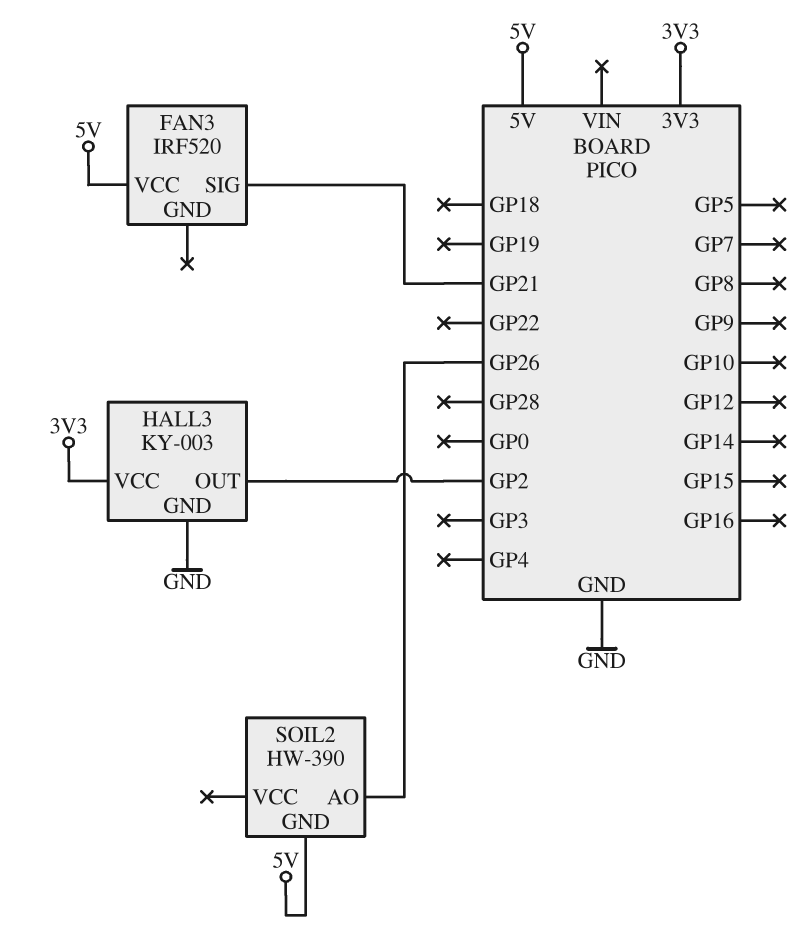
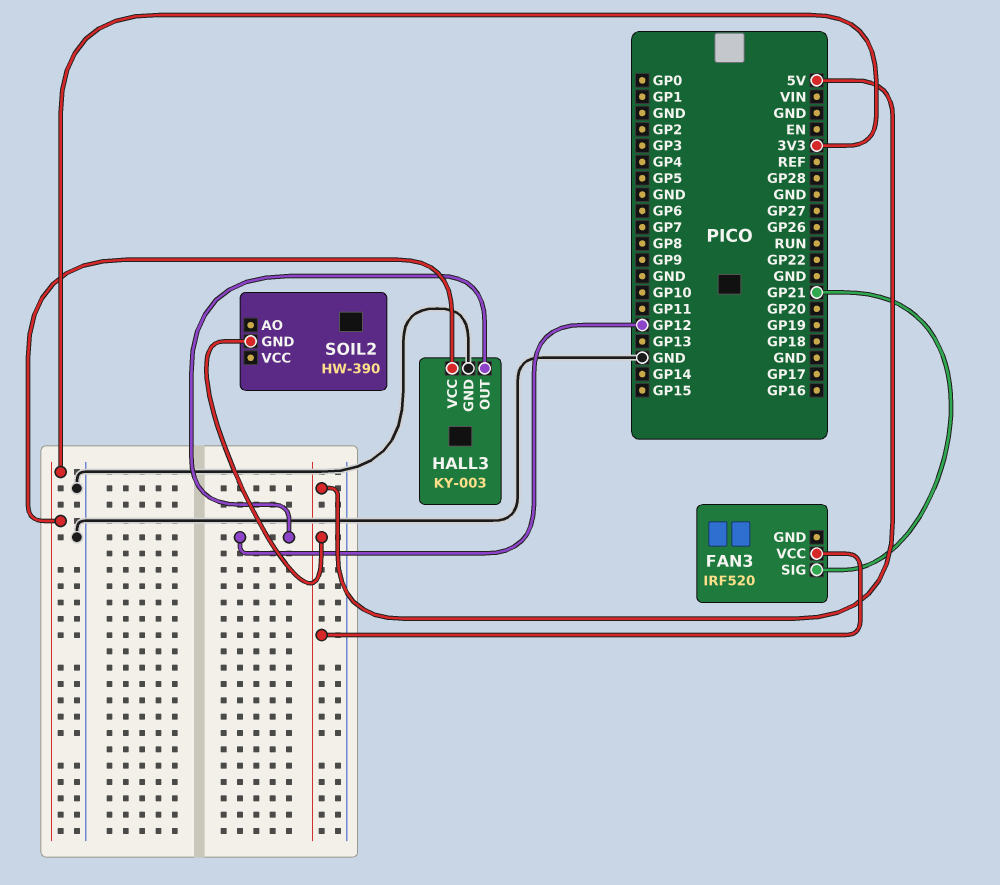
HALL3 pin OUT: GP2 -> GP12
SOIL2 pin AO: GP26 -> none

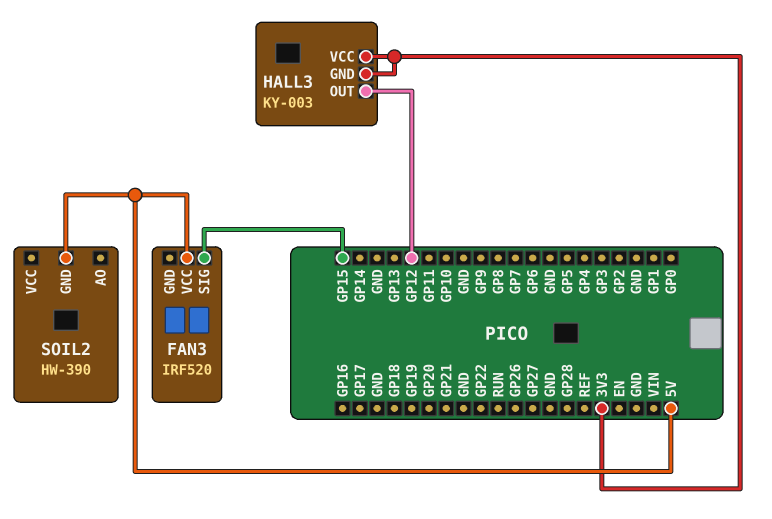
FAN3 pin SIG: GP21 -> GP15
HALL3 pin GND: GND -> 3V3

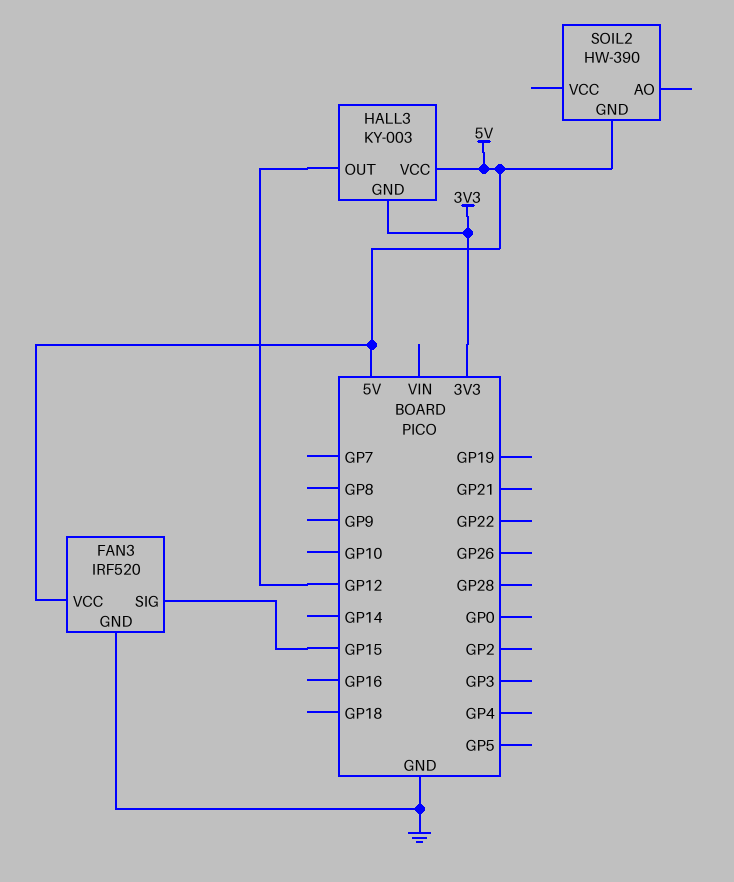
FAN3 pin GND: none -> GND
HALL3 pin VCC: 3V3 -> 5V

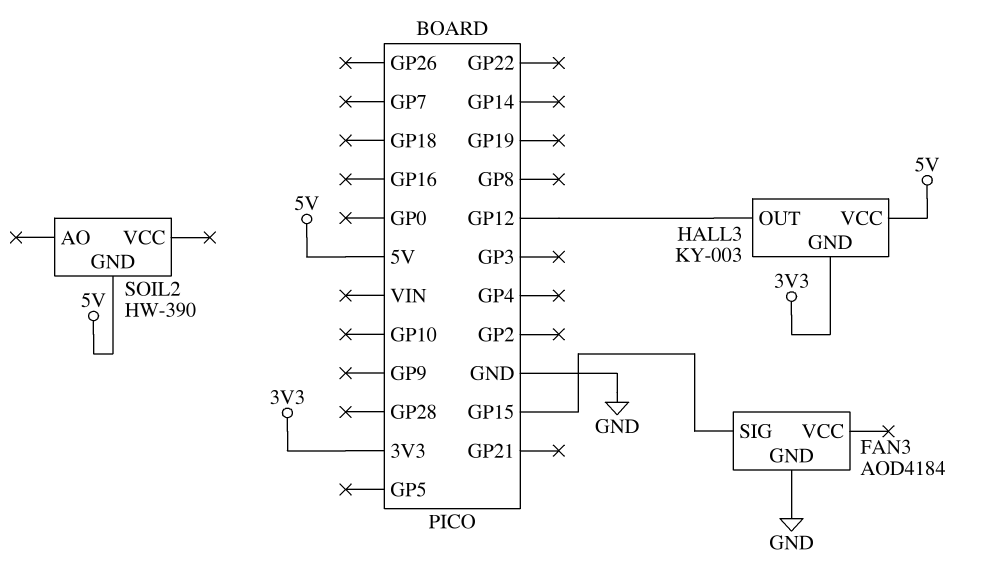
FAN3: IRF520 -> AOD4184
FAN3 pin VCC: 5V -> none

